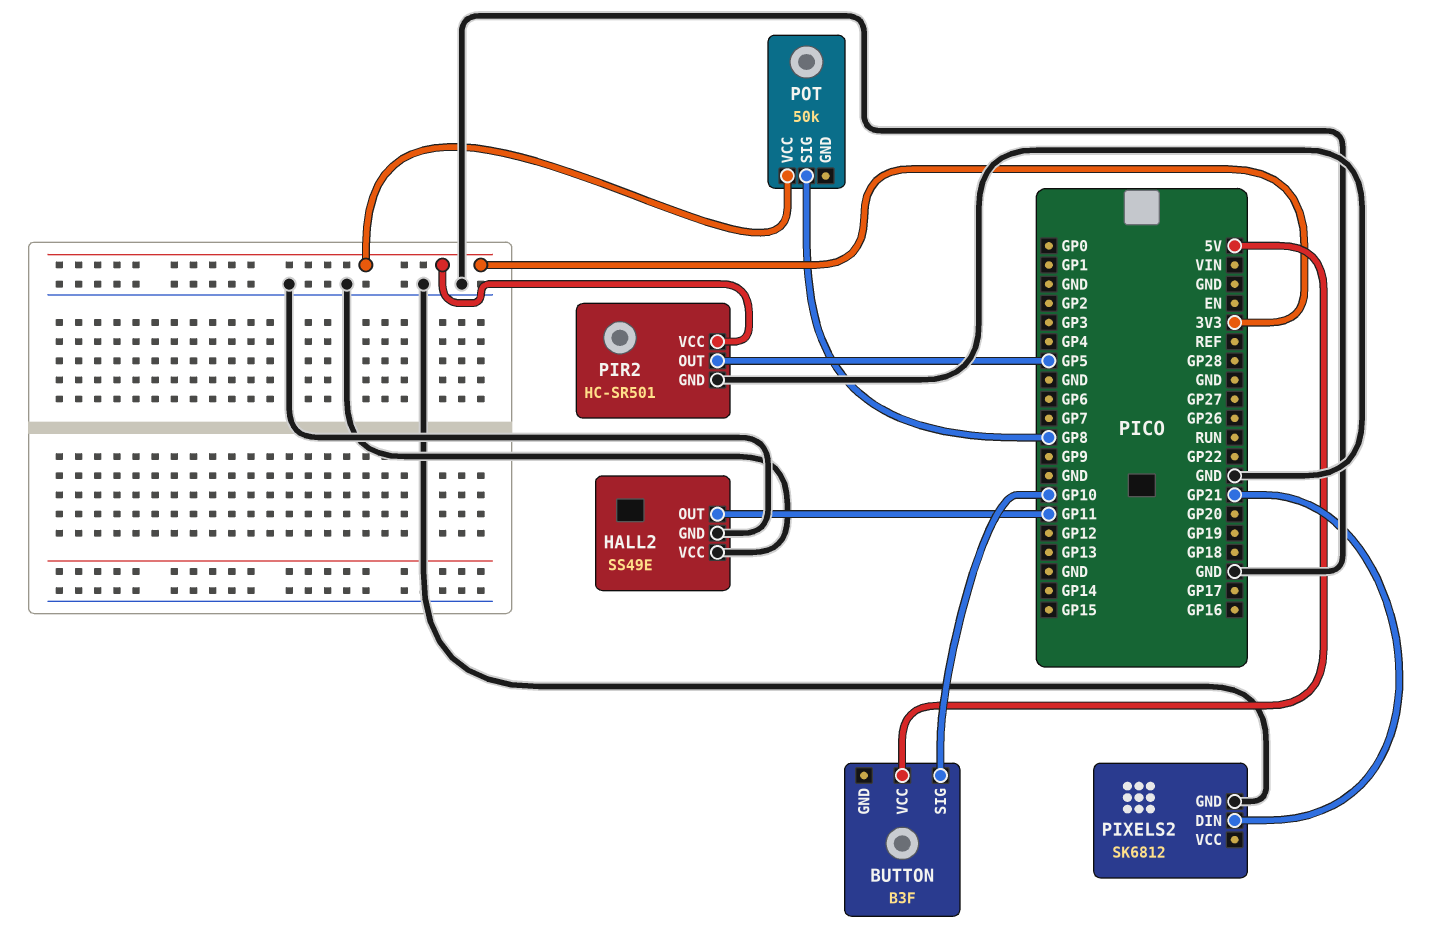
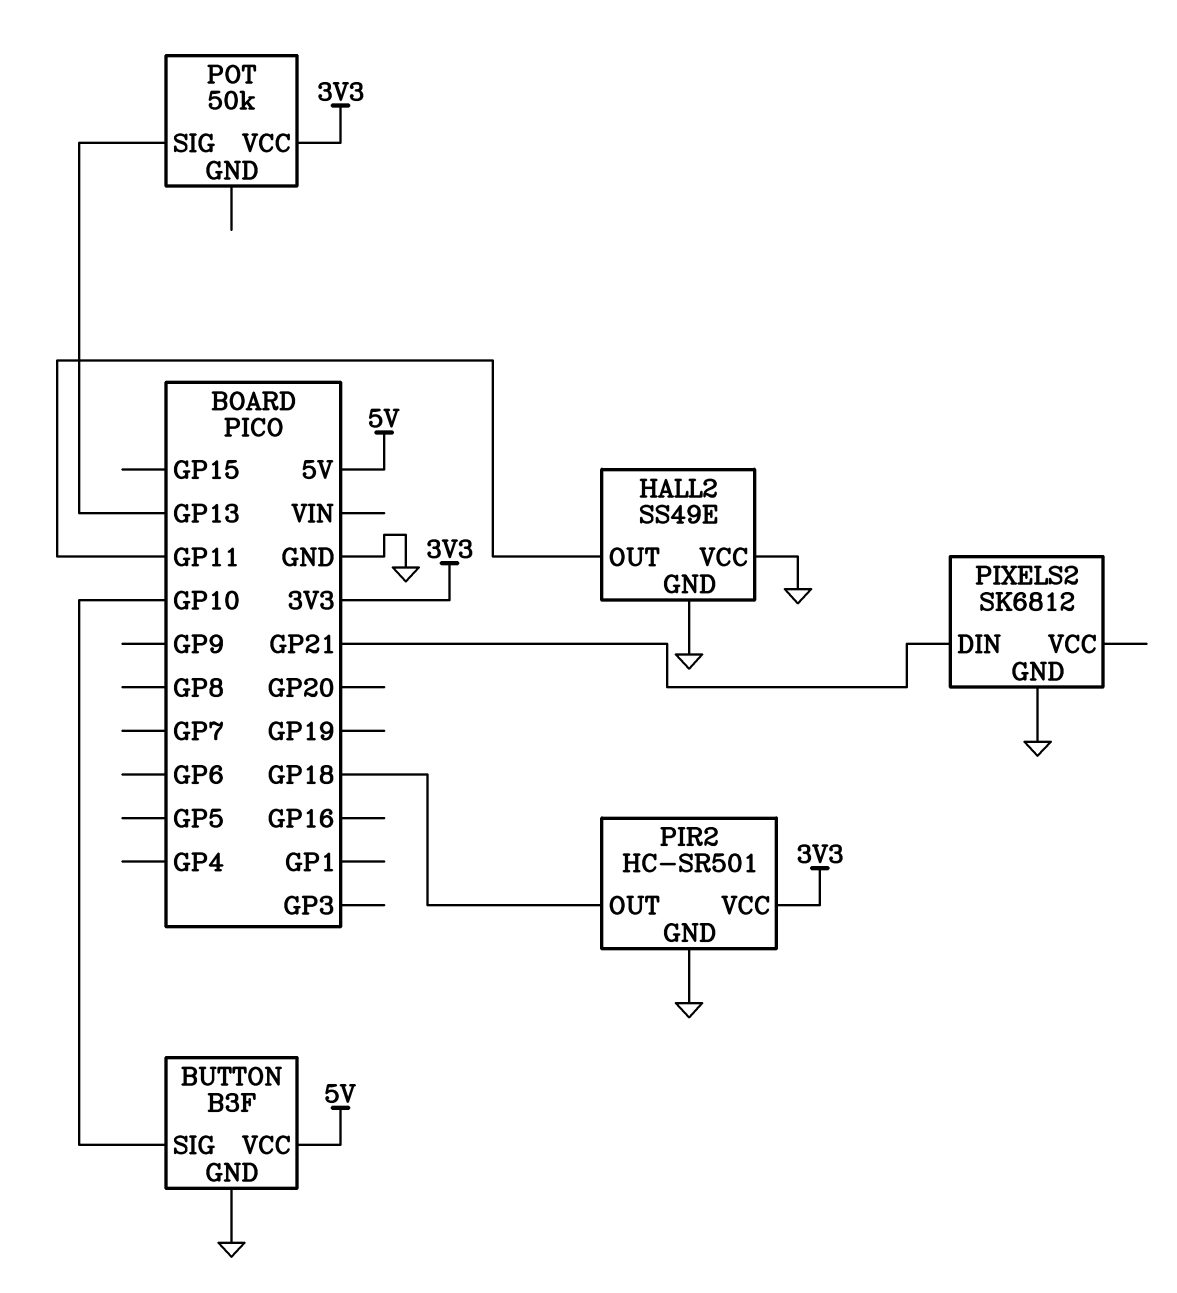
BUTTON pin GND: none -> GND
PIR2 pin OUT: GP5 -> GP18
POT pin SIG: GP8 -> GP13

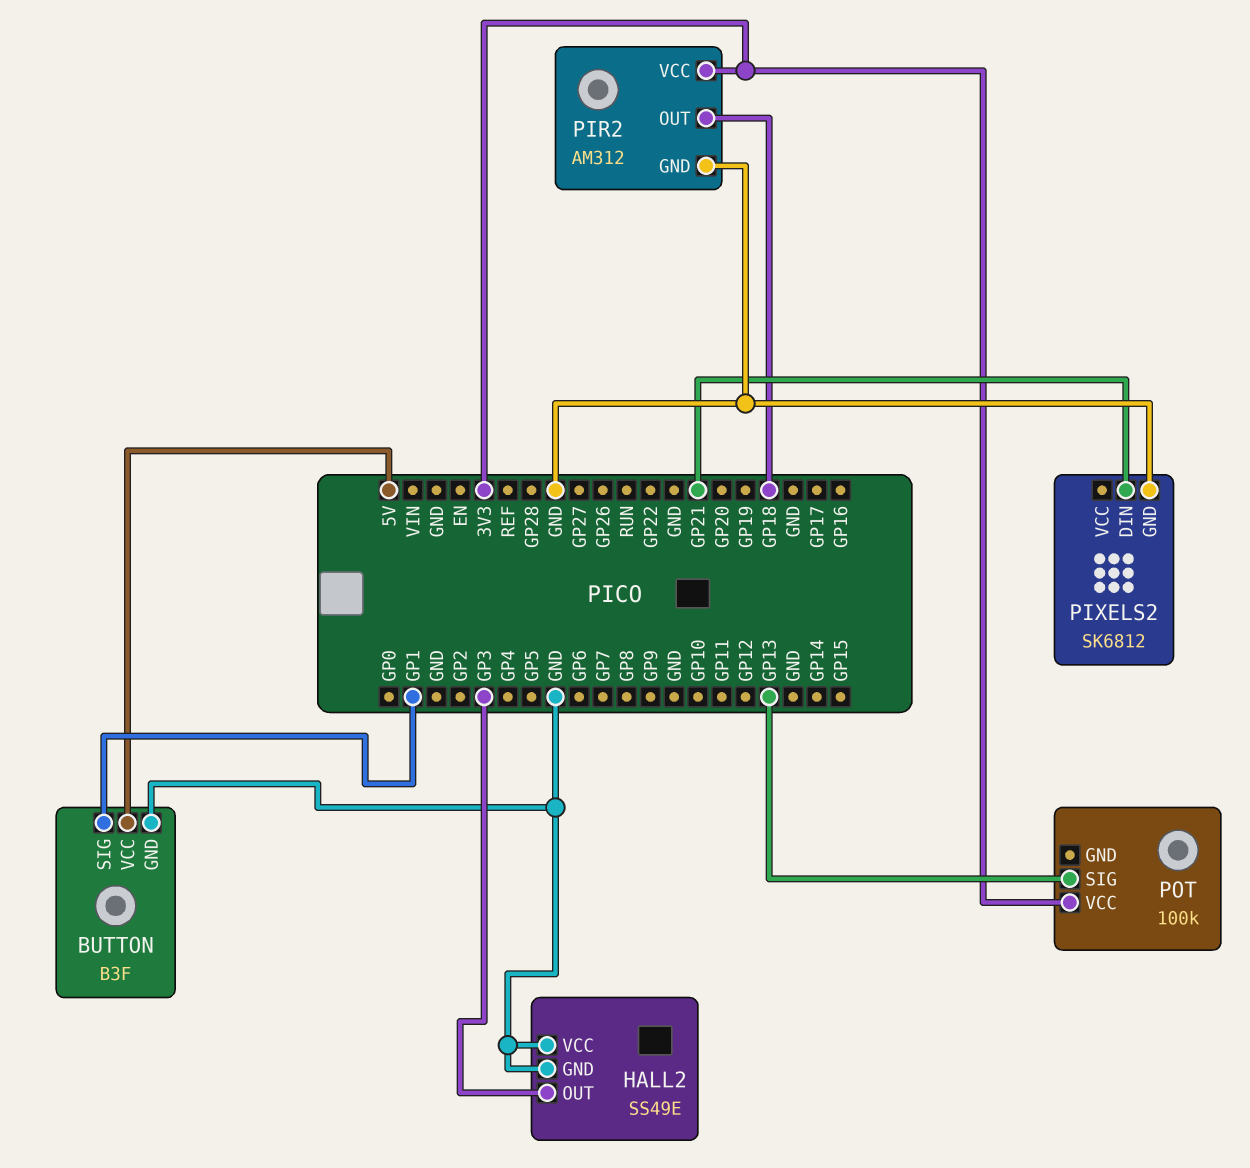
BUTTON pin SIG: GP10 -> GP1
HALL2 pin OUT: GP11 -> GP3
PIR2: HC-SR501 -> AM312
POT: 50k -> 100k

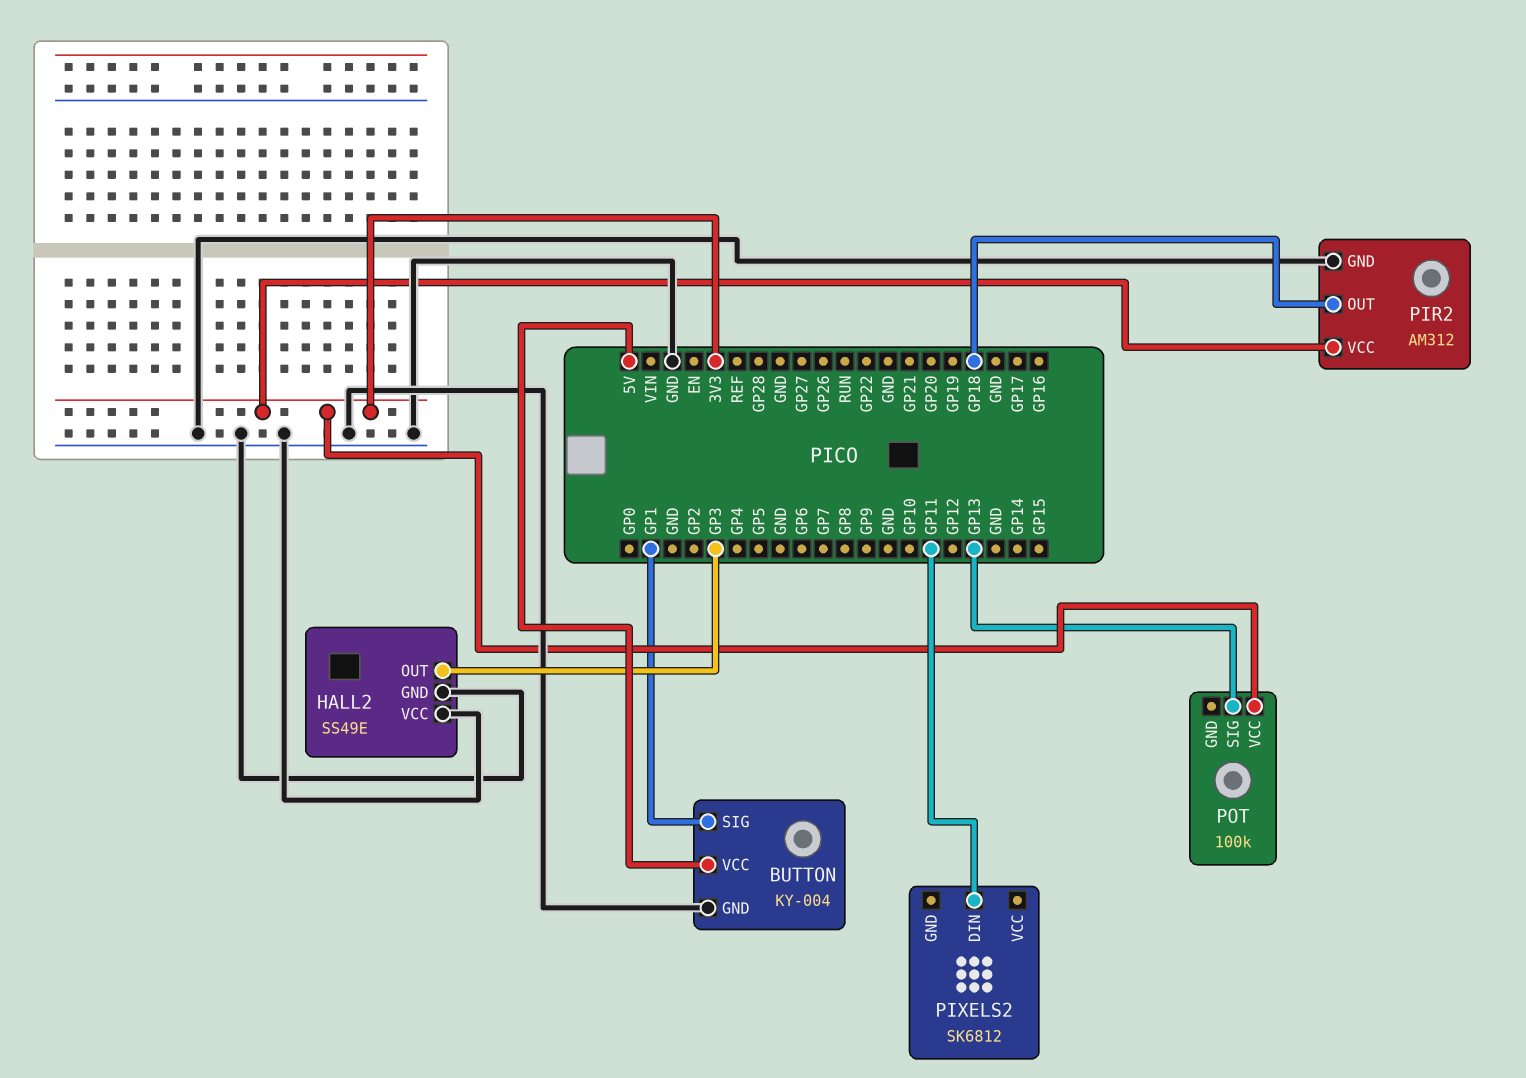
BUTTON: B3F -> KY-004
PIXELS2 pin DIN: GP21 -> GP11
PIXELS2 pin GND: GND -> none

